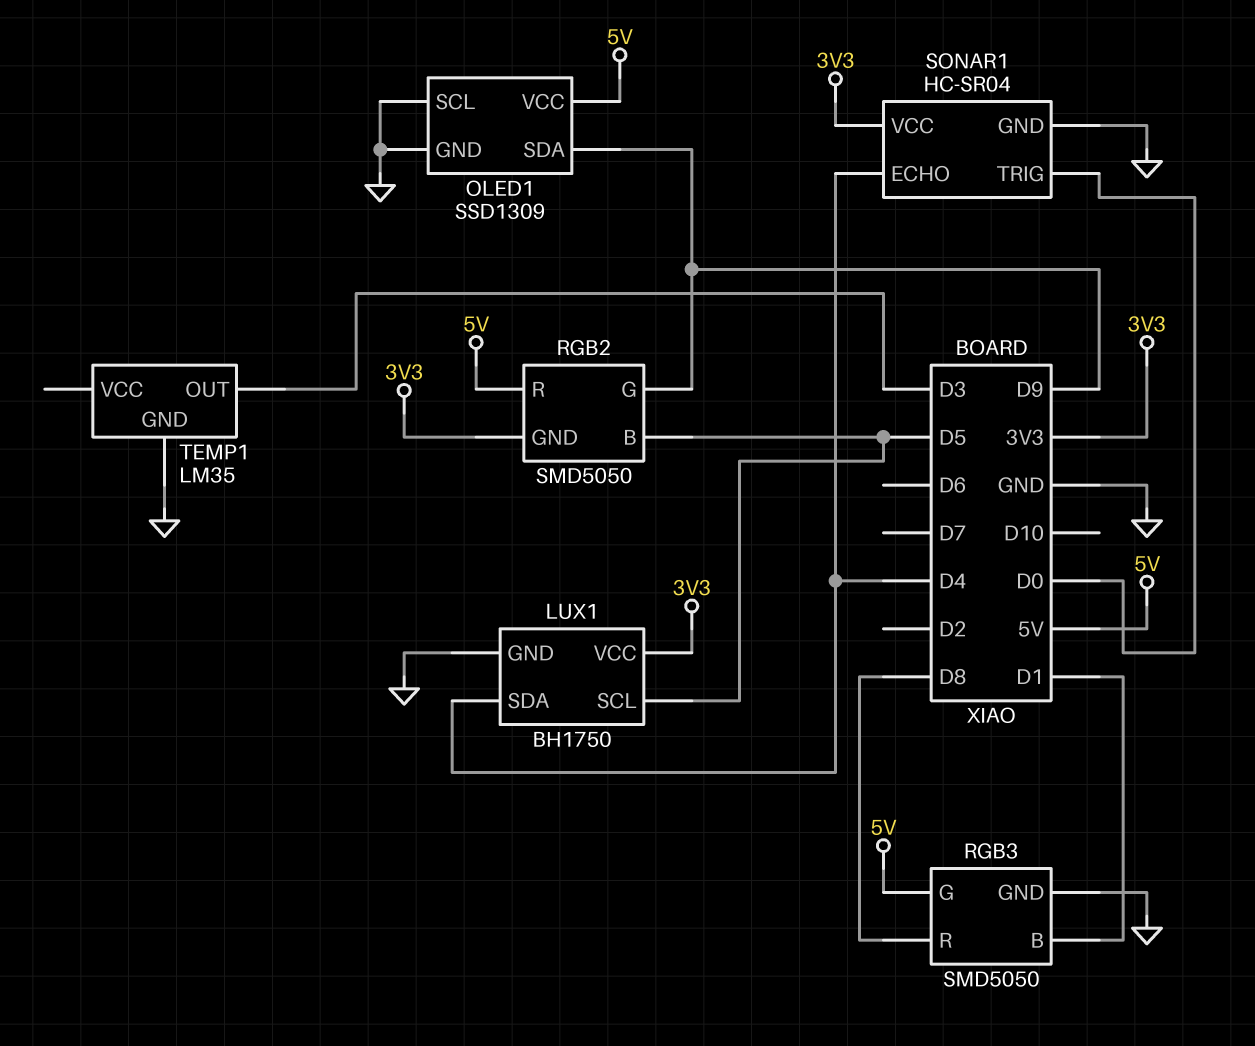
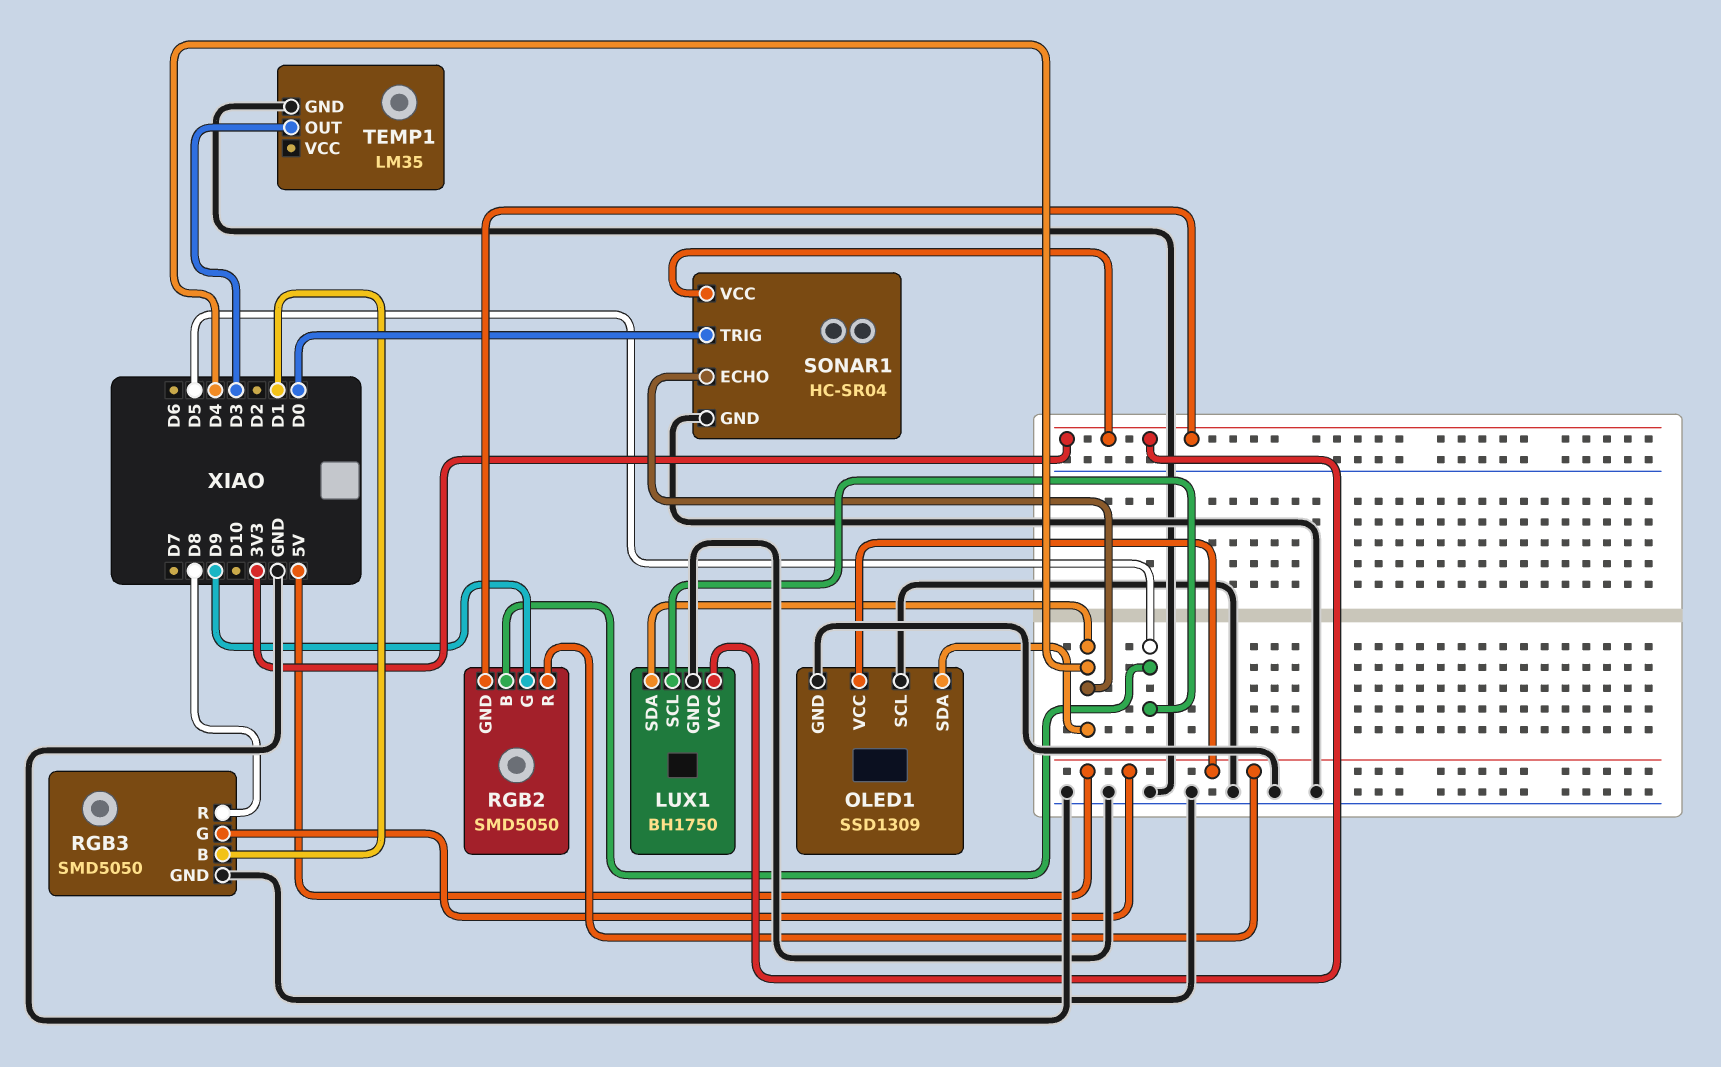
OLED1 pin SDA: D9 -> D4

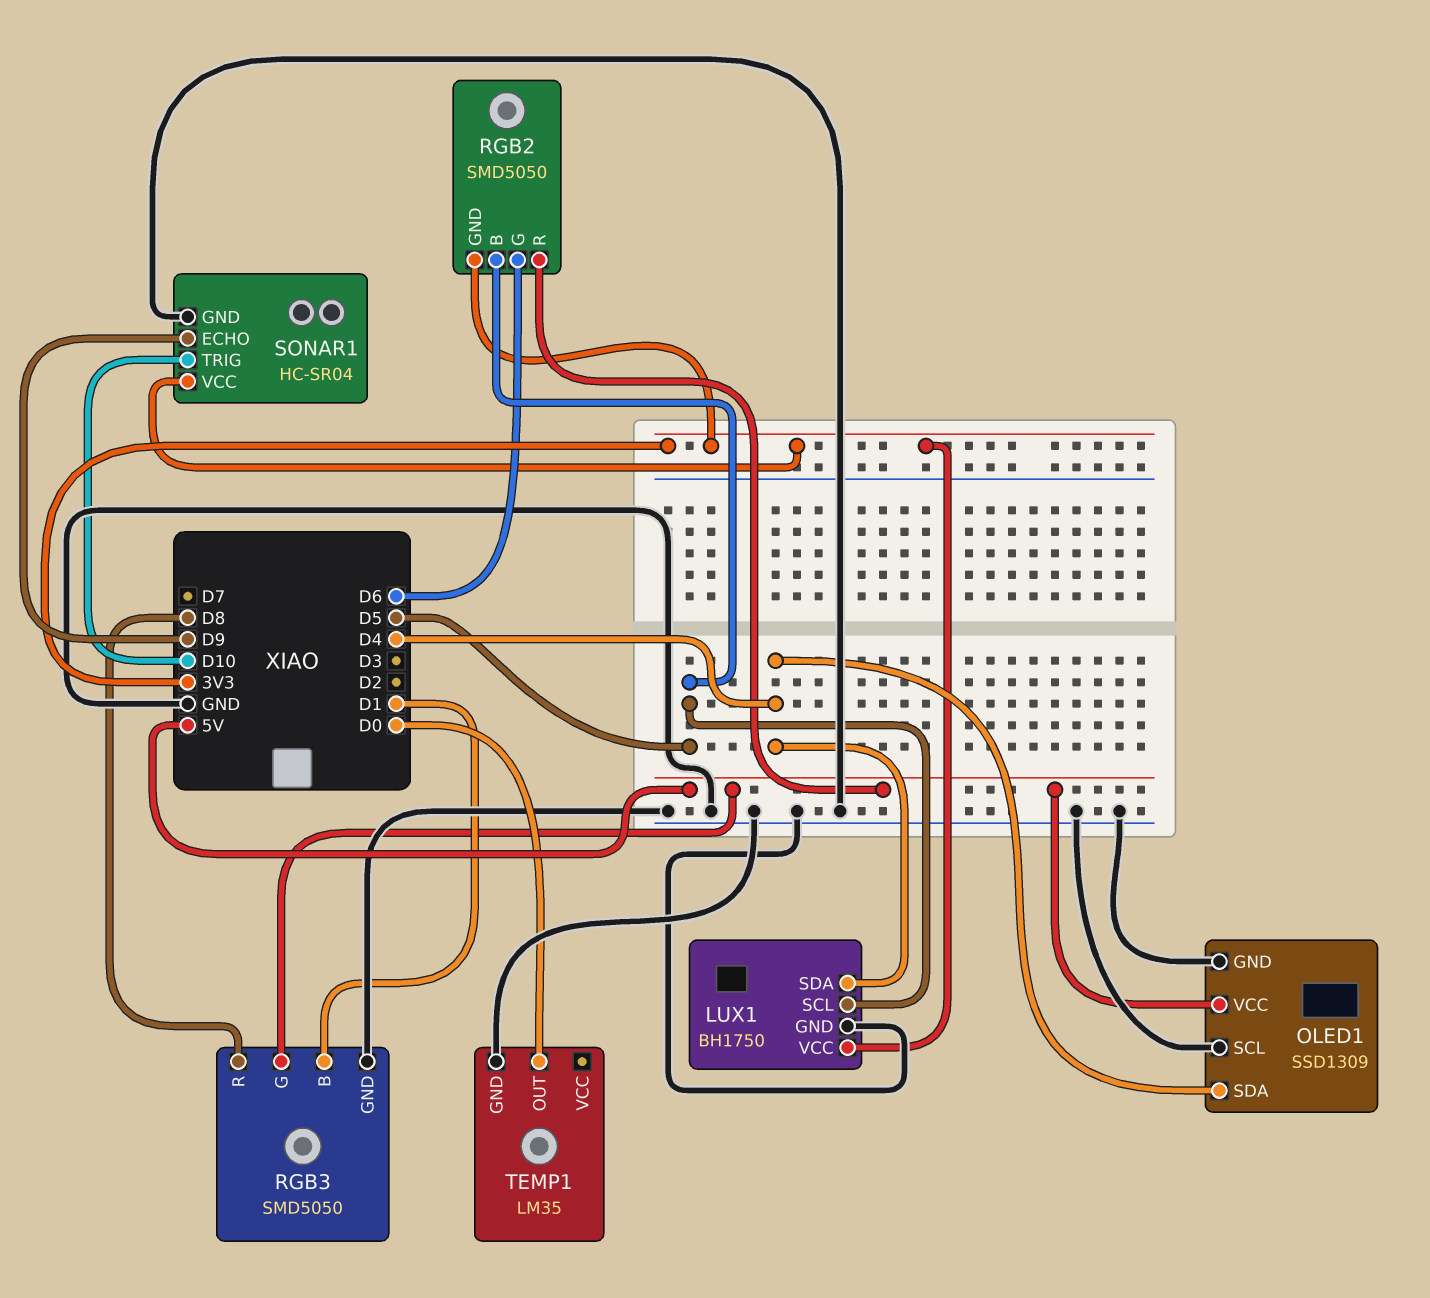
RGB2 pin G: D9 -> D6
SONAR1 pin ECHO: D4 -> D9
SONAR1 pin TRIG: D0 -> D10
TEMP1 pin OUT: D3 -> D0

